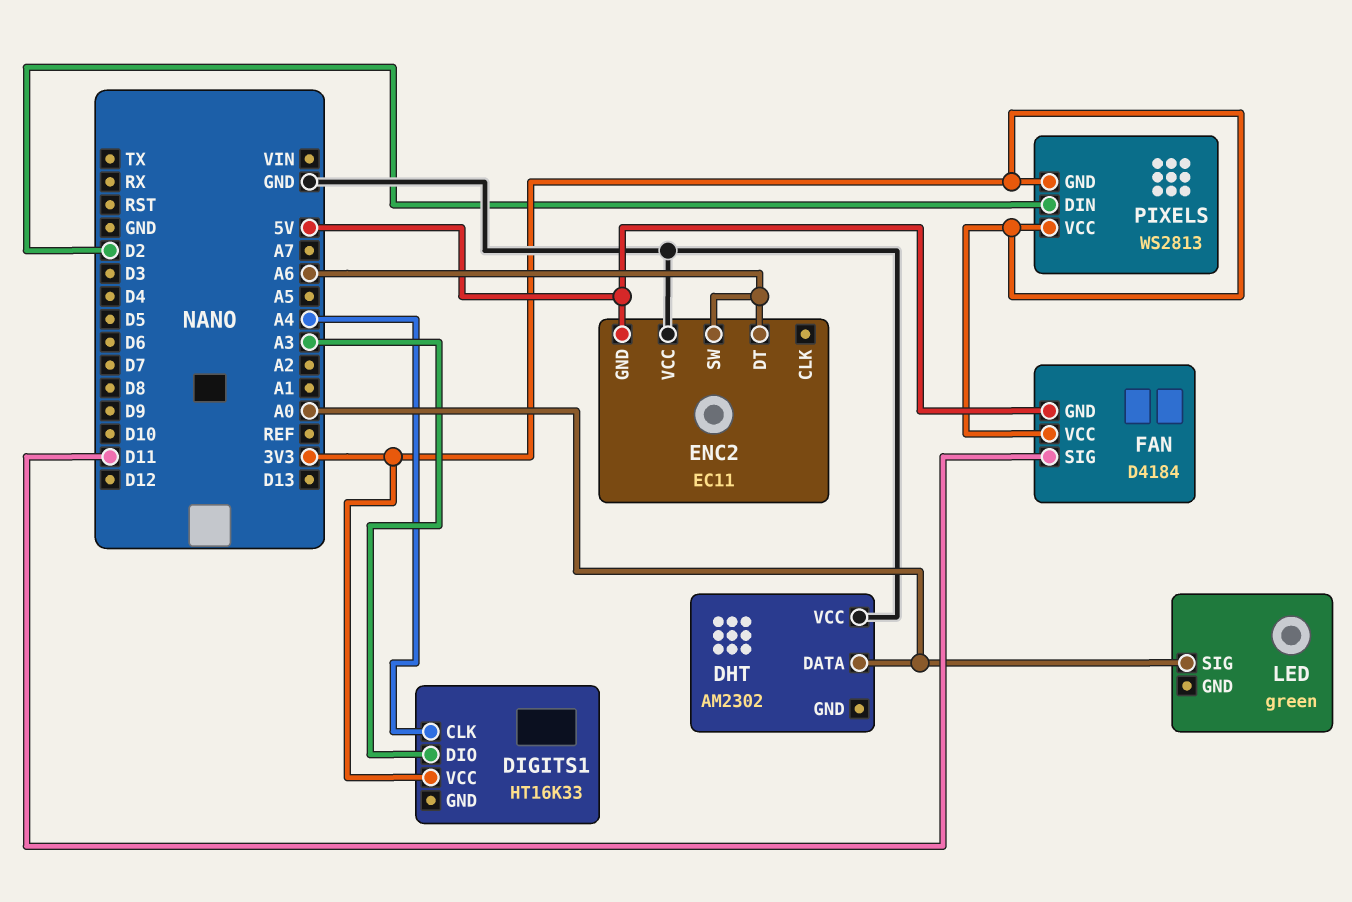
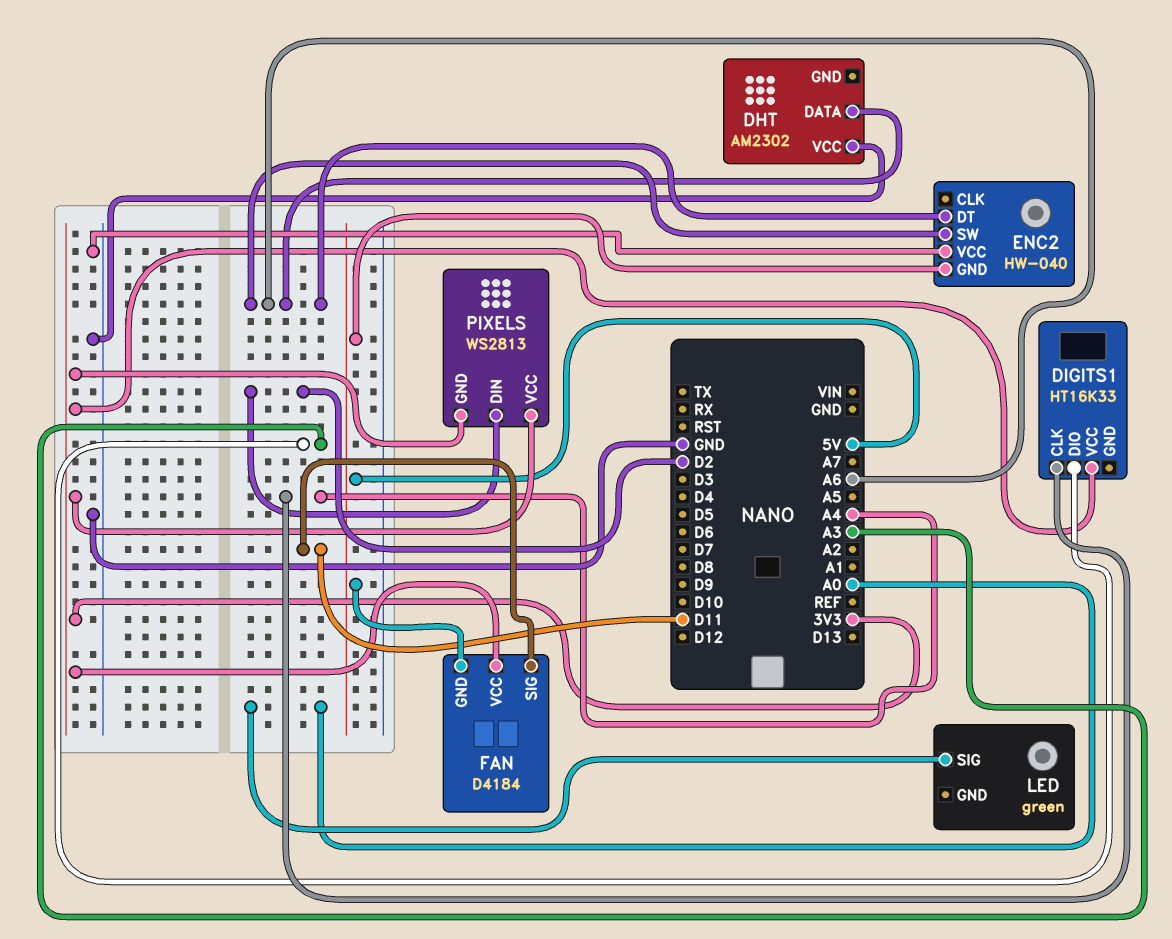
DHT pin DATA: A0 -> A6
ENC2: EC11 -> HW-040

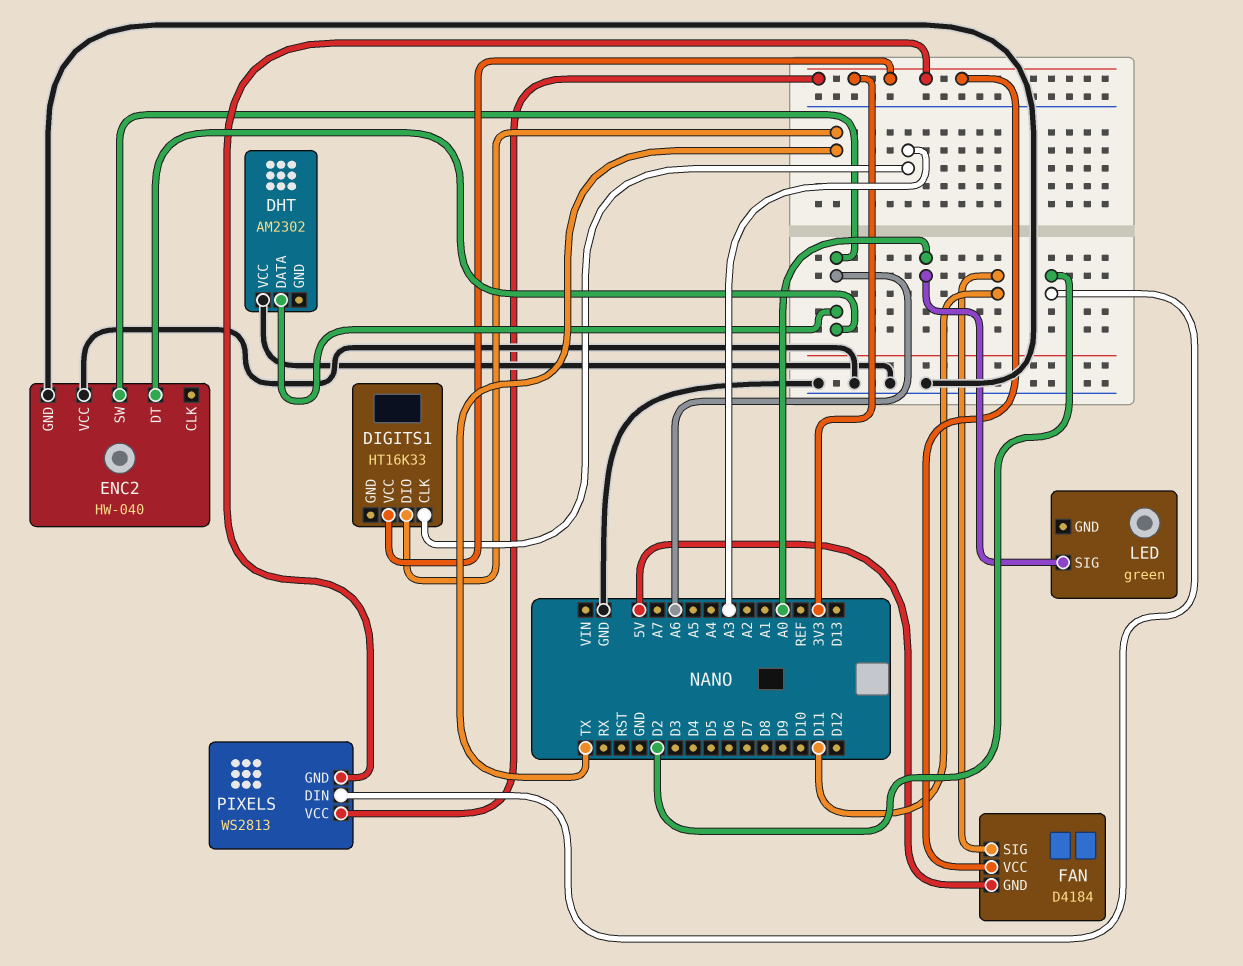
DIGITS1 pin CLK: A4 -> A3
DIGITS1 pin DIO: A3 -> TX
ENC2 pin GND: 5V -> GND

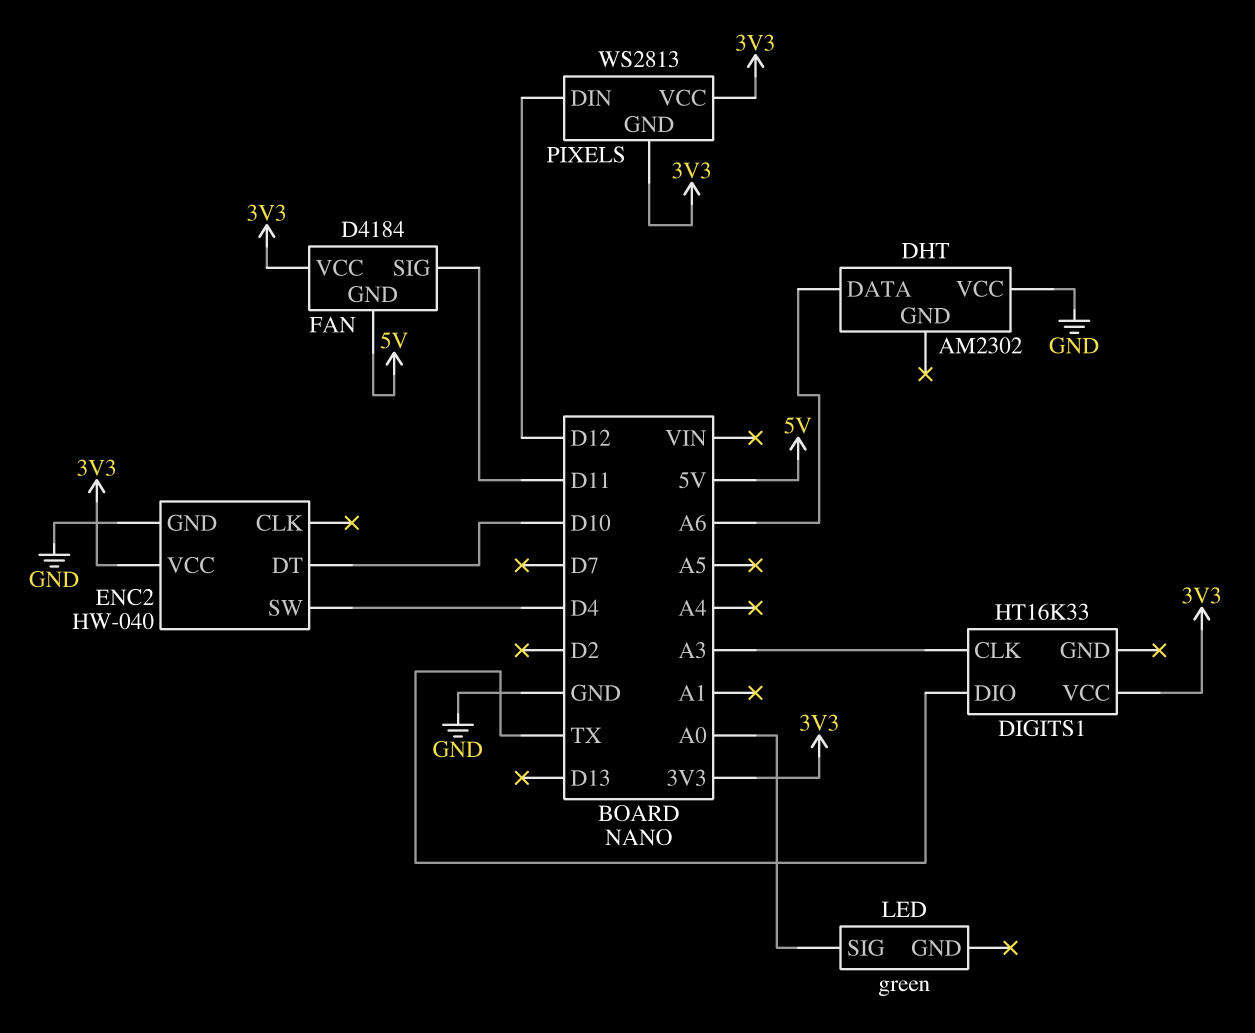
ENC2 pin DT: A6 -> D10
ENC2 pin SW: A6 -> D4
ENC2 pin VCC: GND -> 3V3
PIXELS pin DIN: D2 -> D12

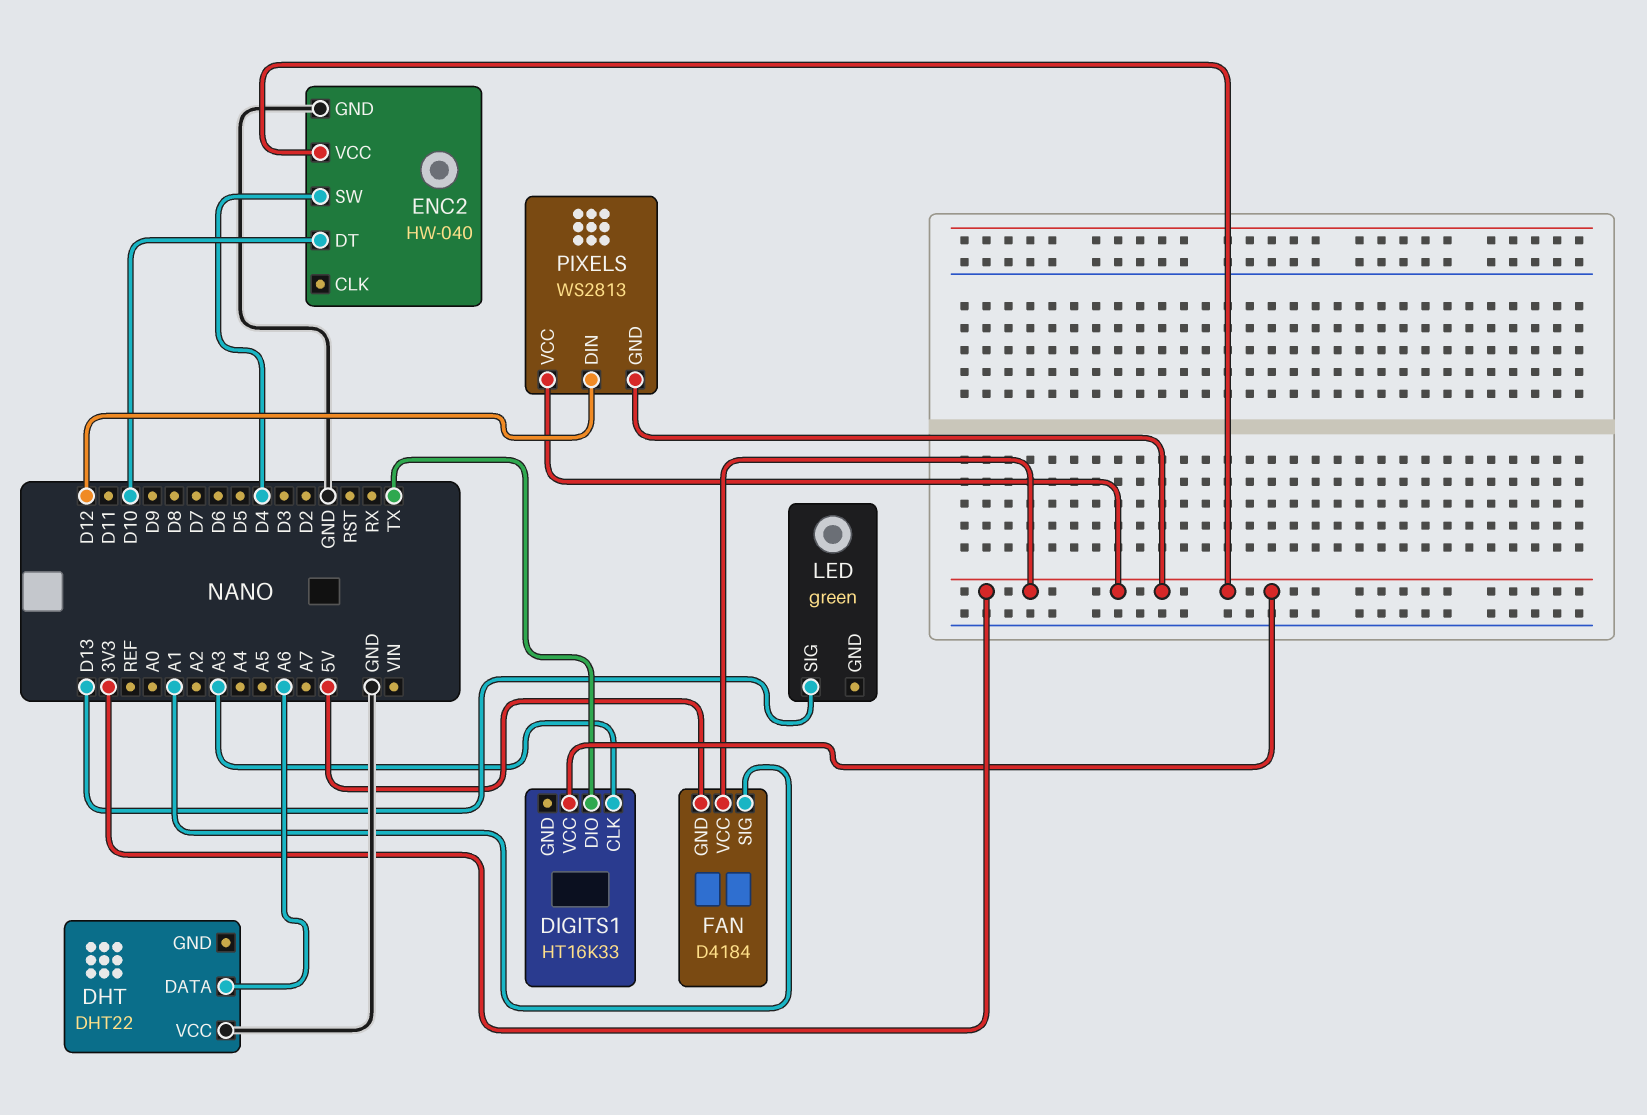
DHT: AM2302 -> DHT22
FAN pin SIG: D11 -> A1
LED pin SIG: A0 -> D13

